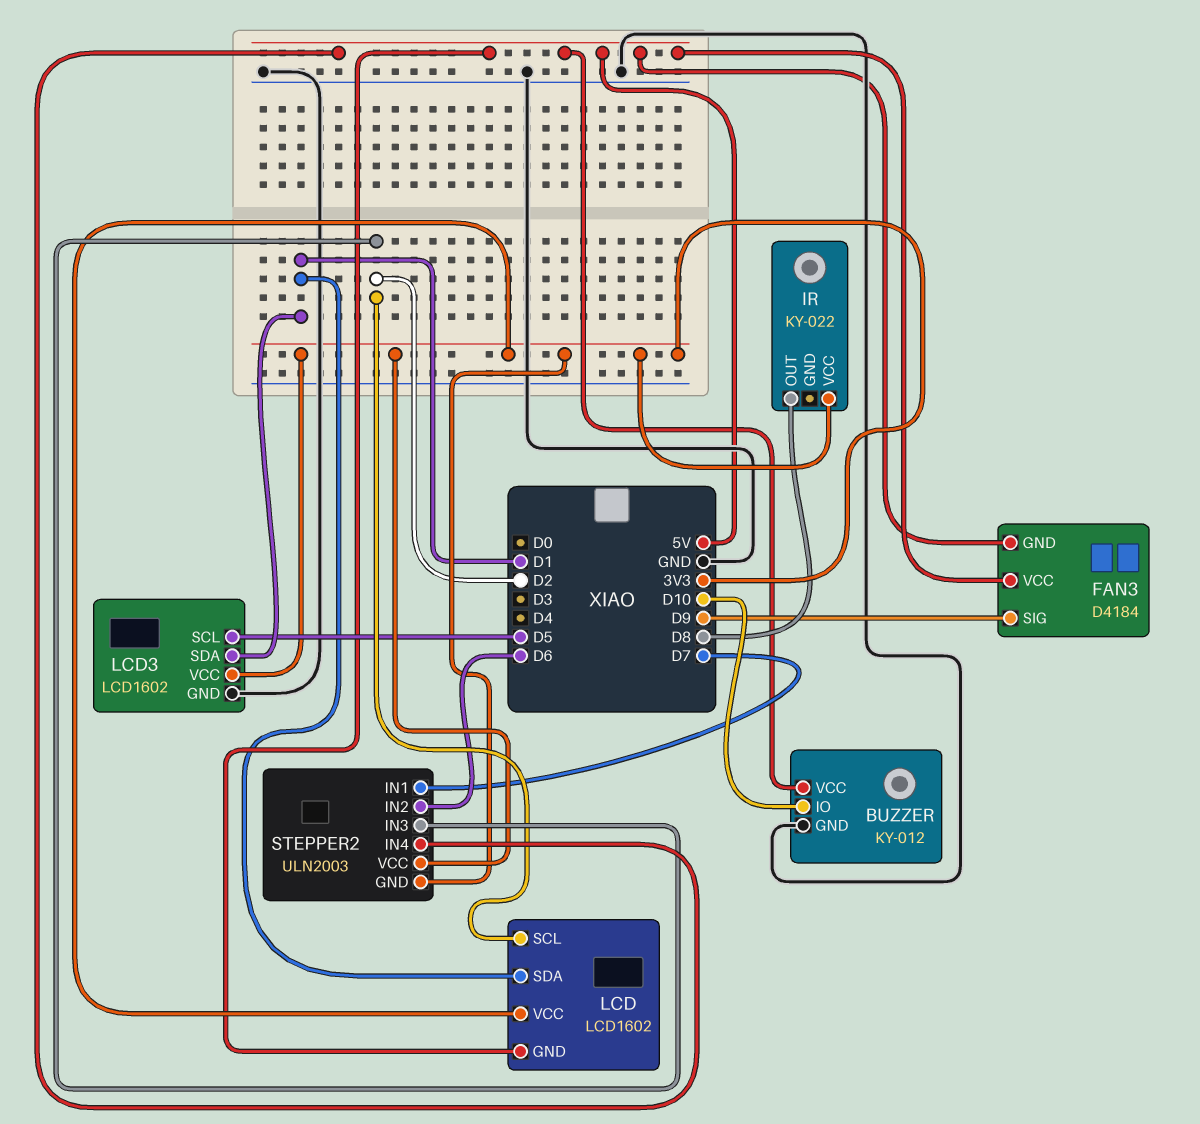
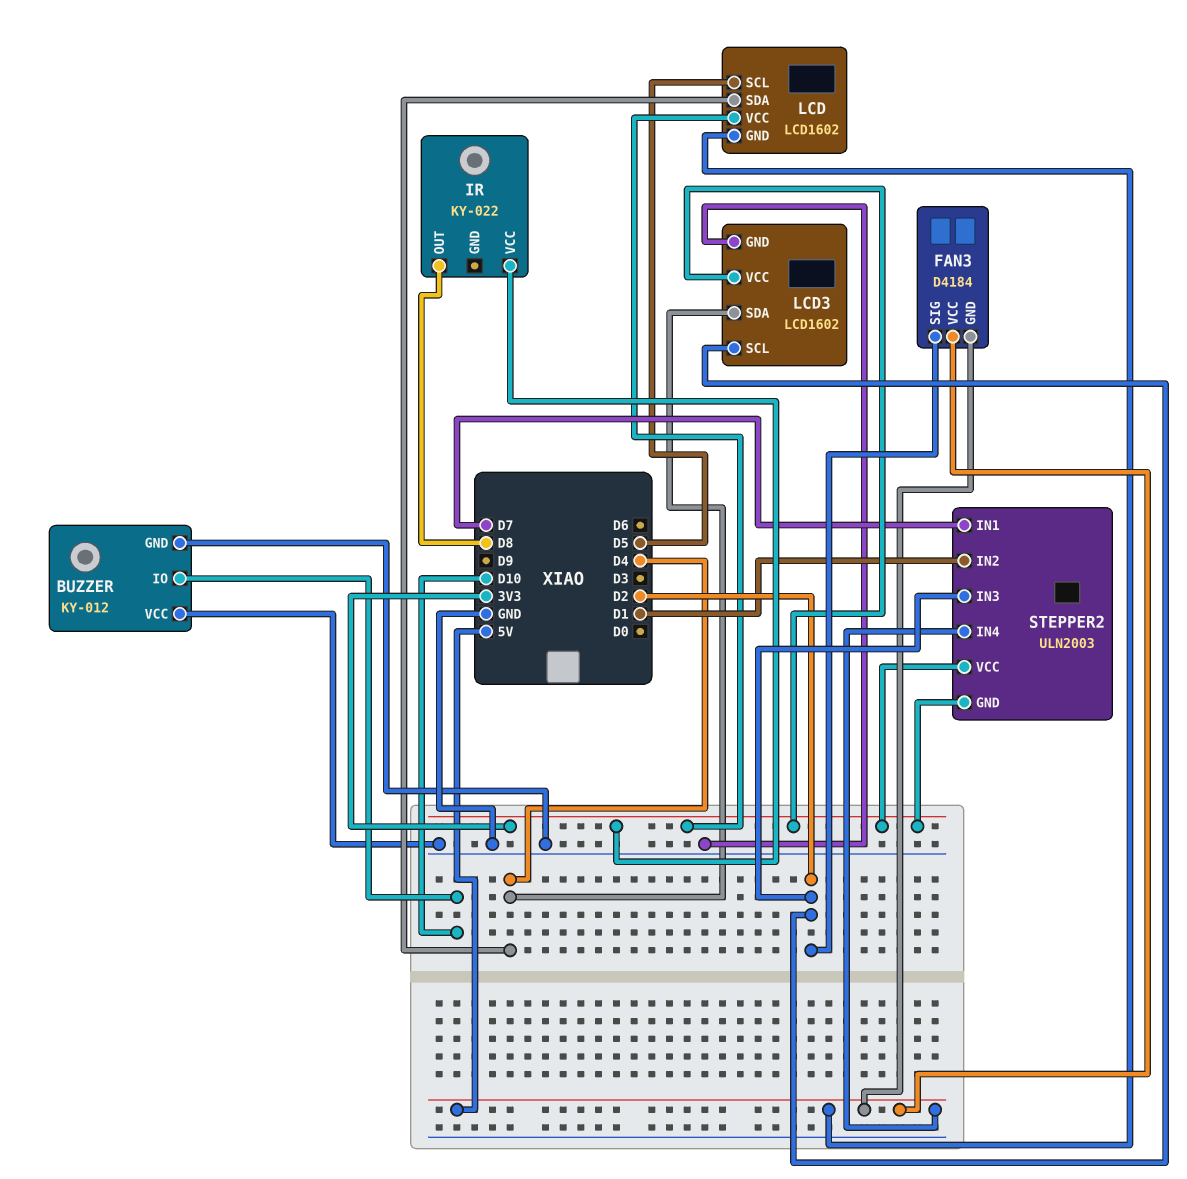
BUZZER pin VCC: 5V -> GND
FAN3 pin SIG: D9 -> D2
LCD pin SCL: D2 -> D5
LCD pin SDA: D1 -> D4
LCD3 pin SCL: D5 -> D2
LCD3 pin SDA: D1 -> D4
STEPPER2 pin IN2: D6 -> D1

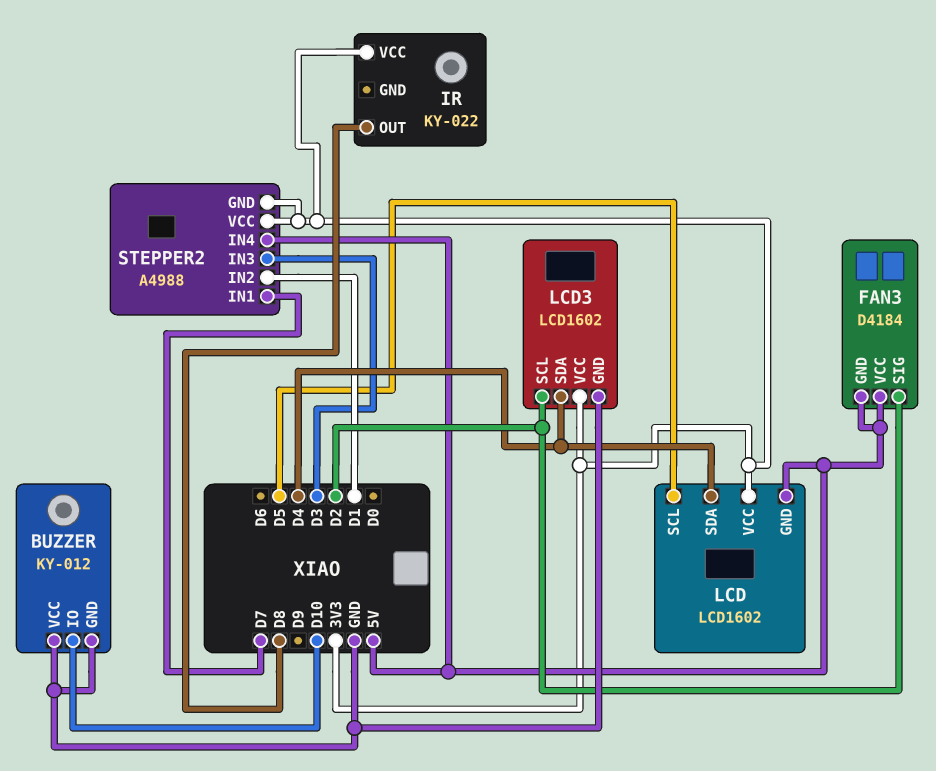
STEPPER2: ULN2003 -> A4988
STEPPER2 pin IN3: D2 -> D3

